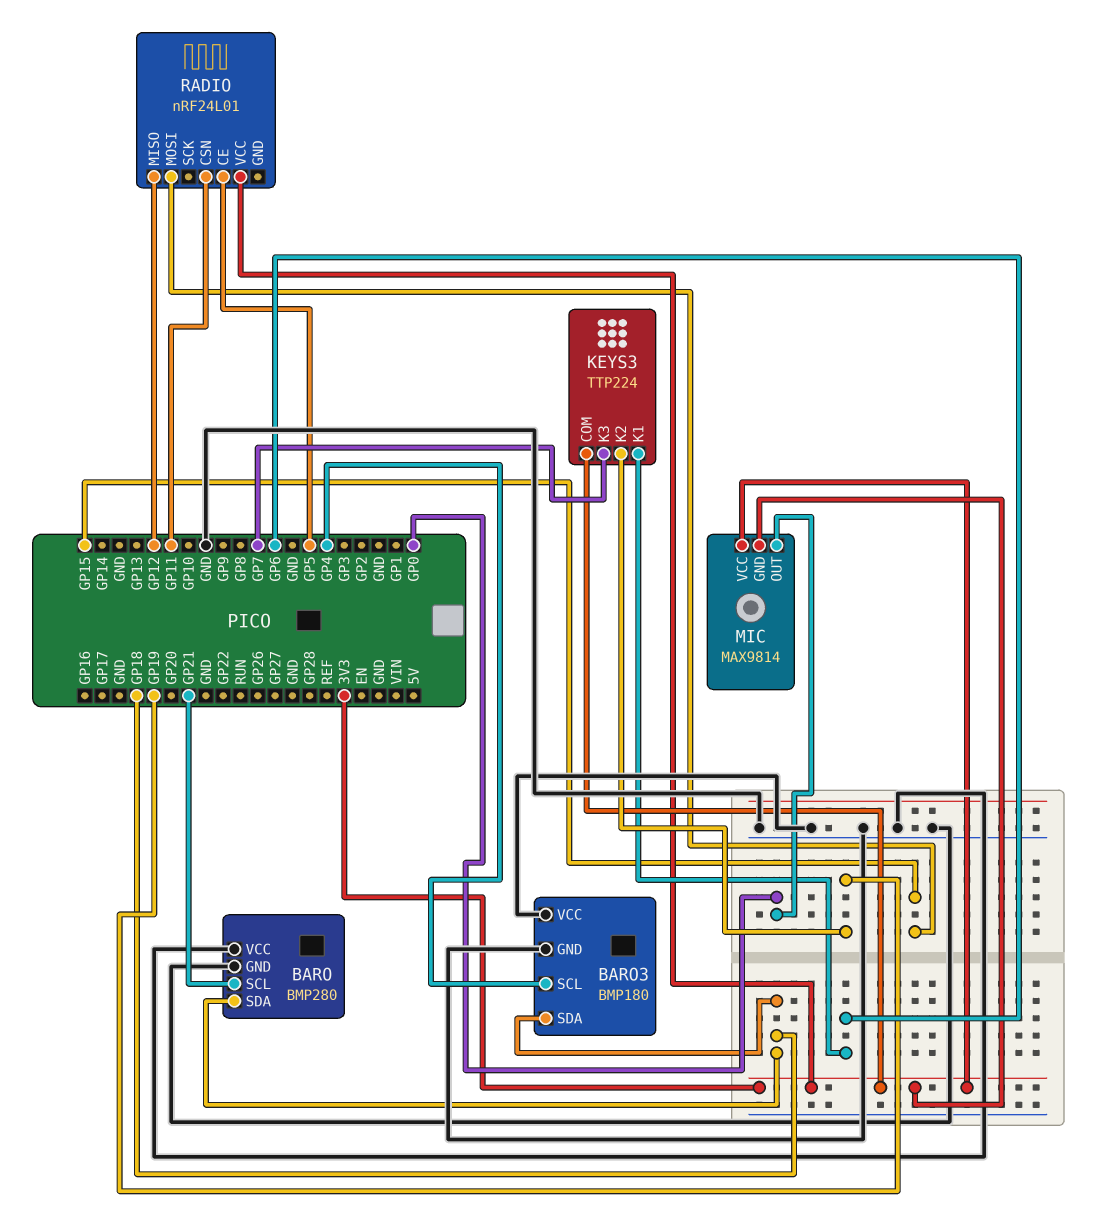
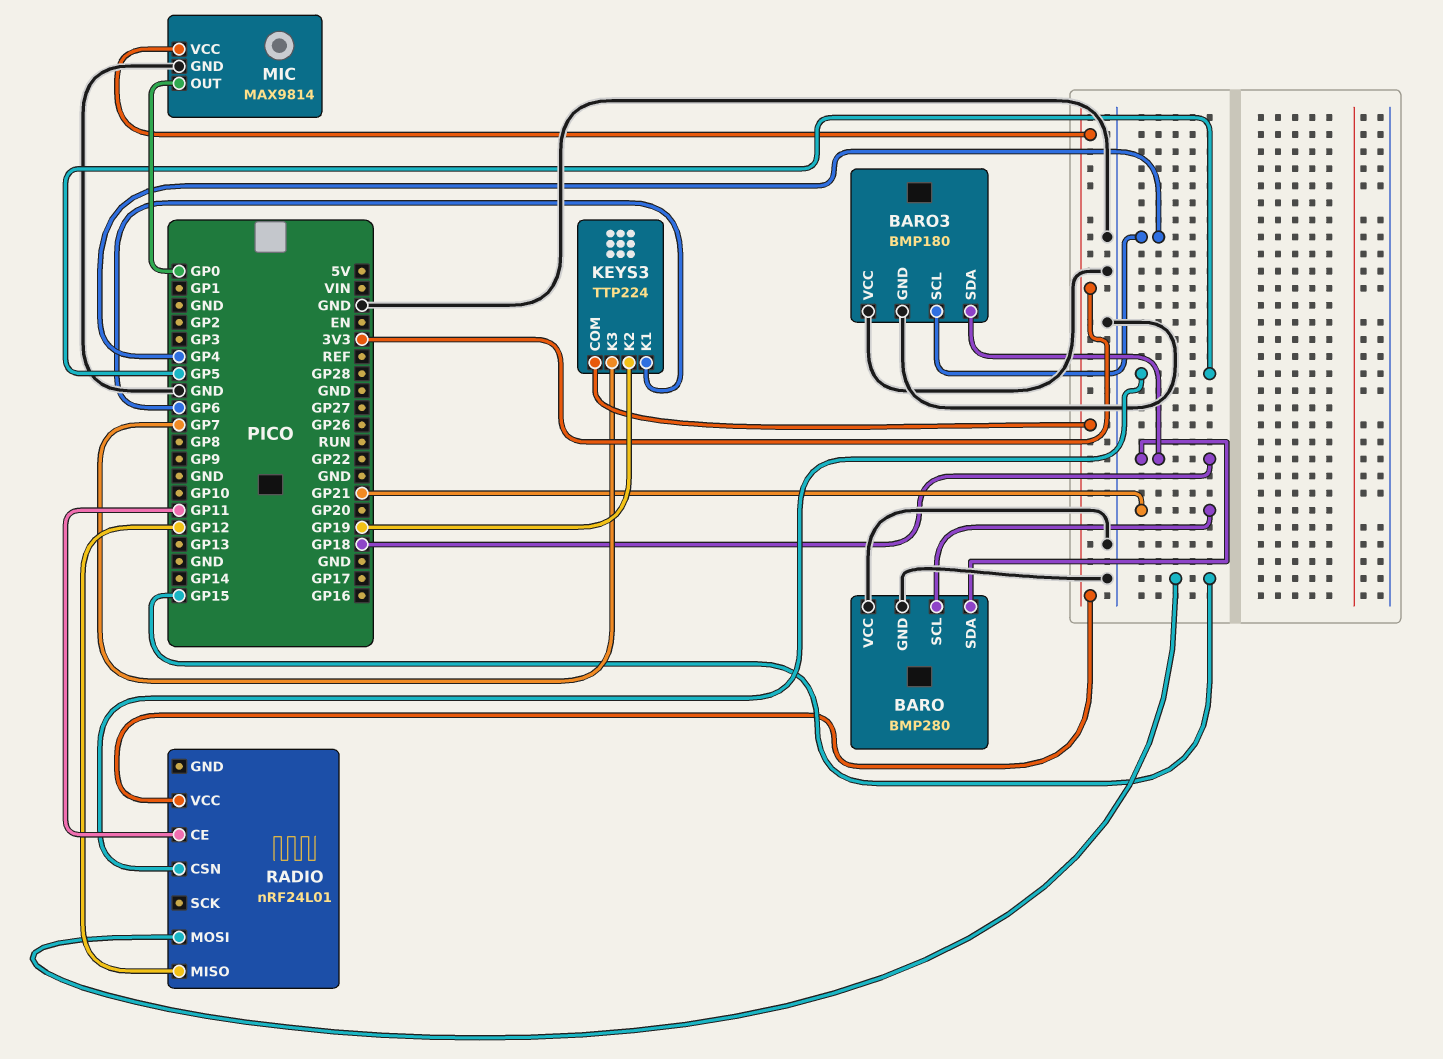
MIC pin GND: 3V3 -> GND
RADIO pin CE: GP5 -> GP11
RADIO pin CSN: GP11 -> GP5

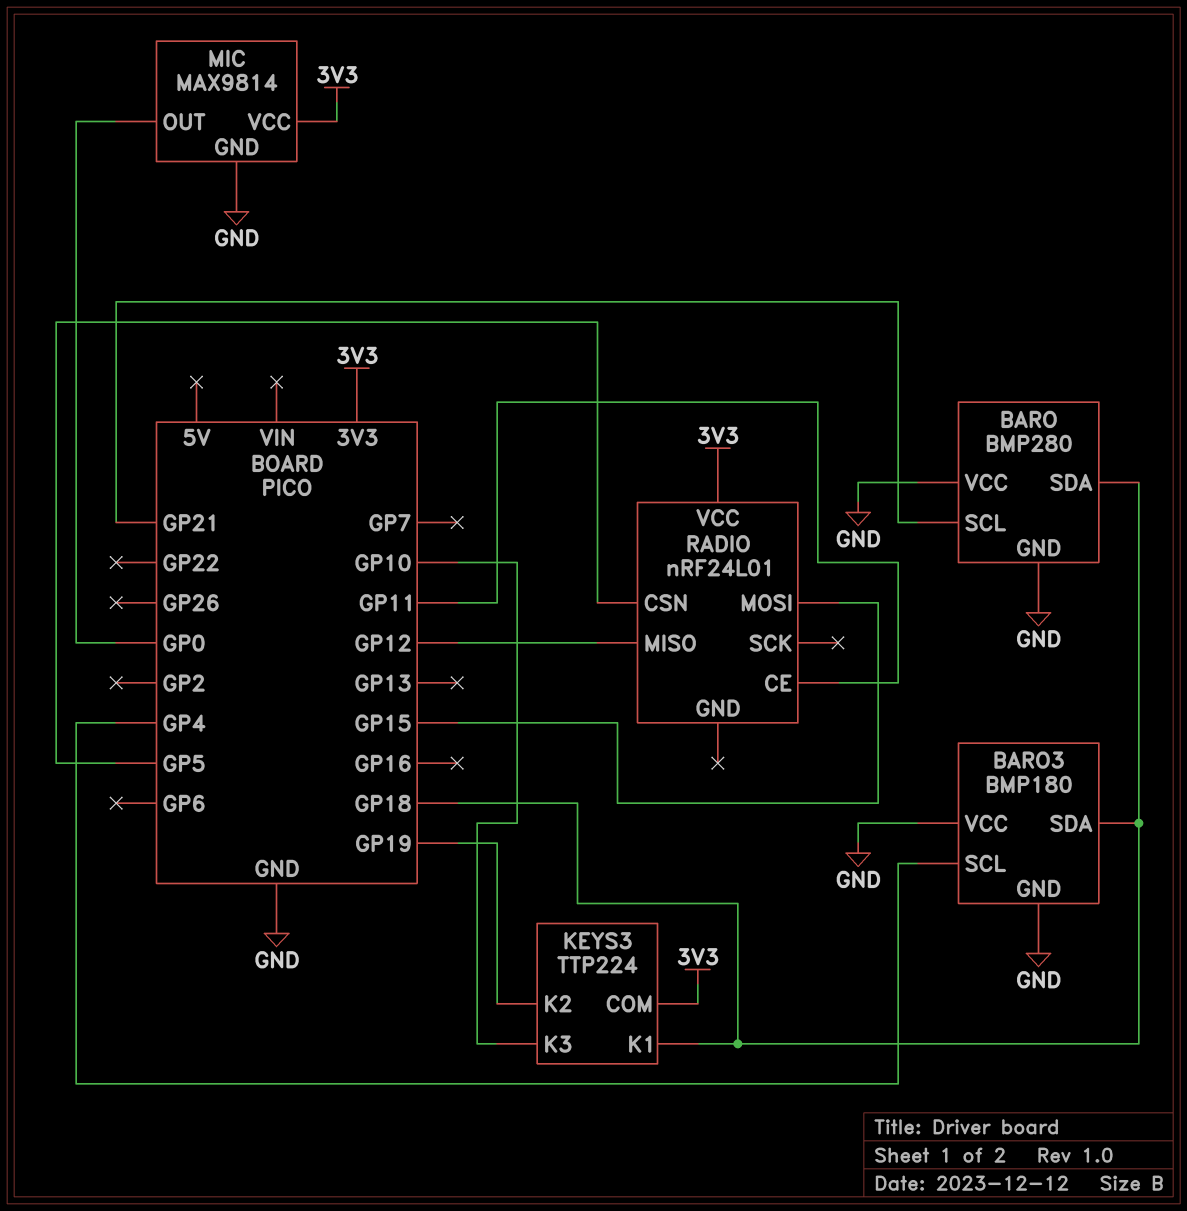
KEYS3 pin K1: GP6 -> GP18
KEYS3 pin K3: GP7 -> GP10

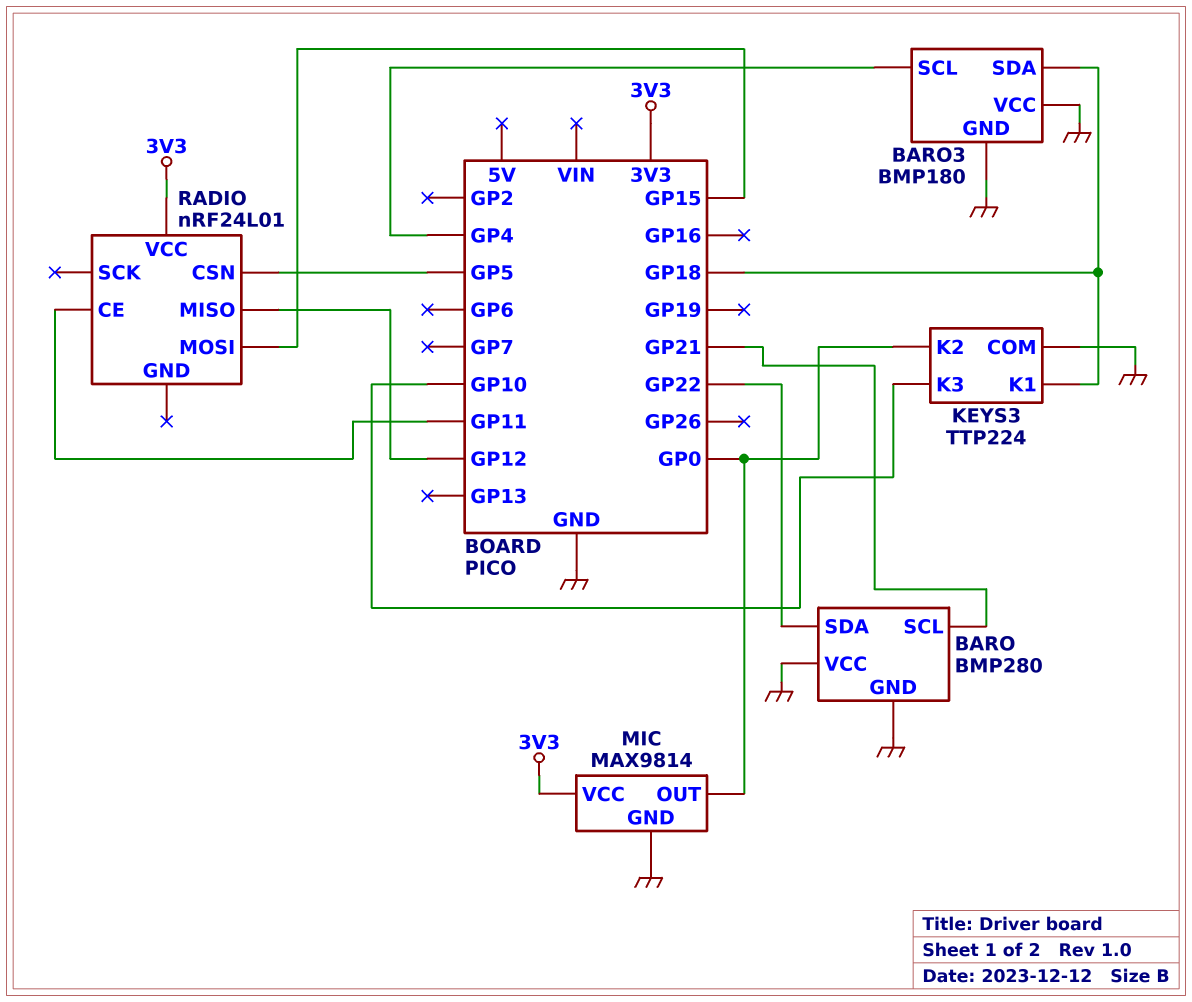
BARO pin SDA: GP18 -> GP22
KEYS3 pin COM: 3V3 -> GND
KEYS3 pin K2: GP19 -> GP0

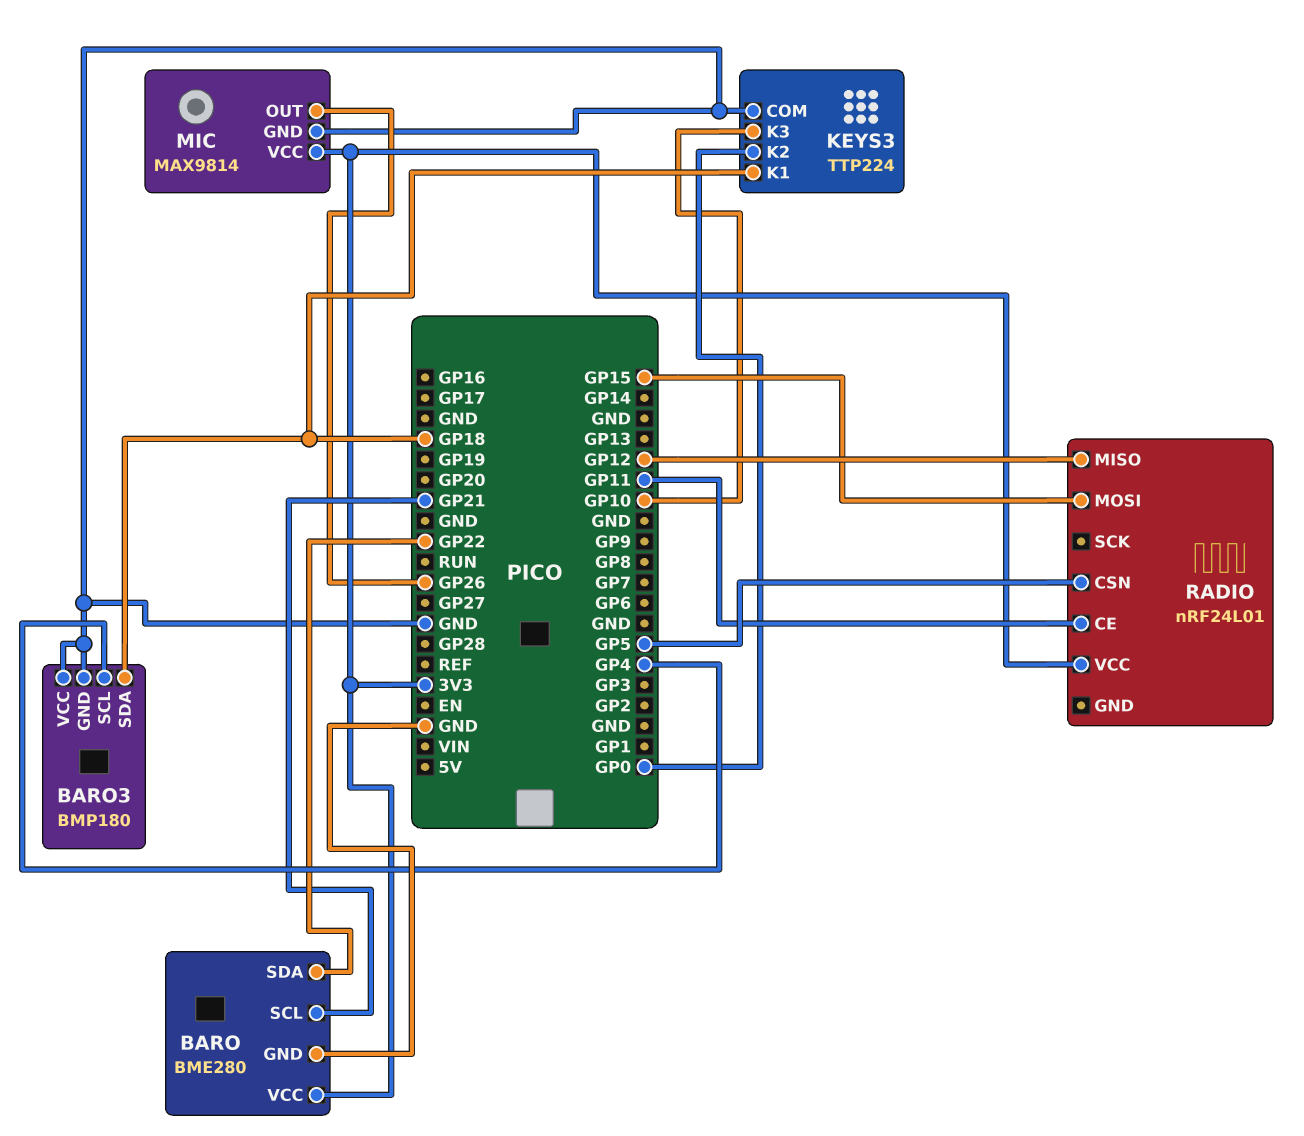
BARO: BMP280 -> BME280
BARO pin VCC: GND -> 3V3
MIC pin OUT: GP0 -> GP26

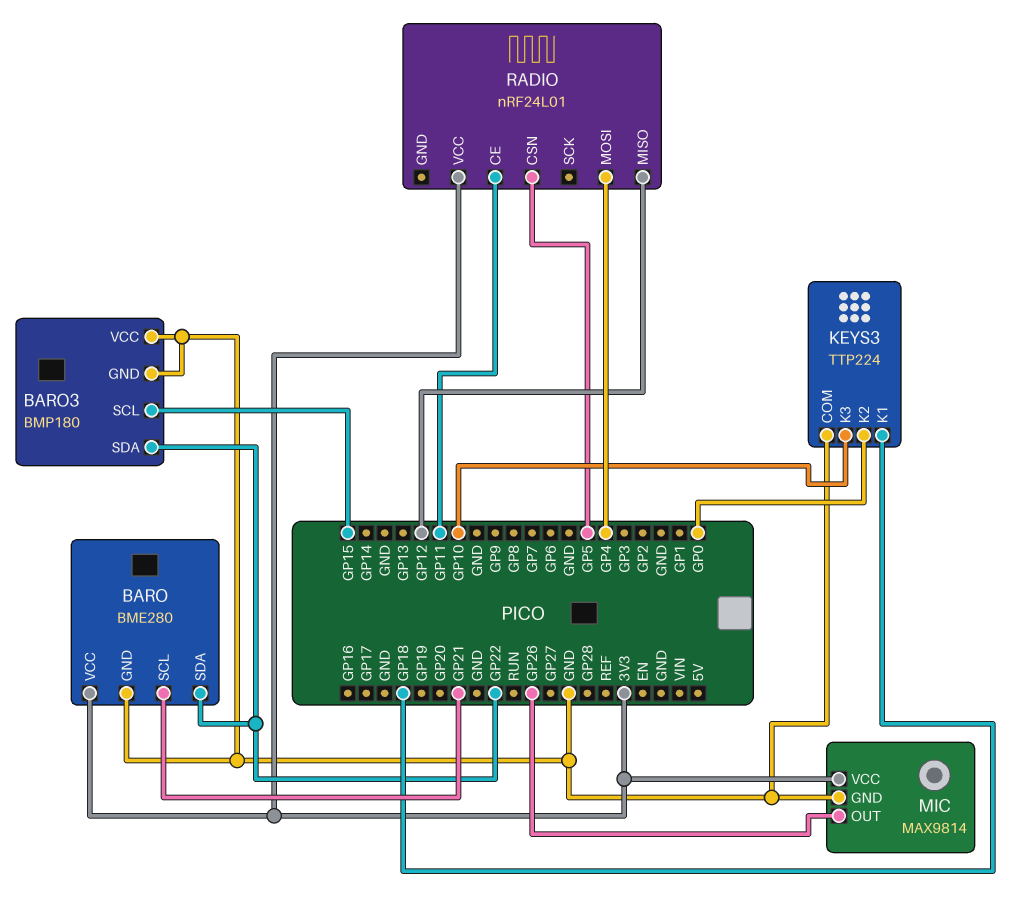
BARO3 pin SCL: GP4 -> GP15
BARO3 pin SDA: GP18 -> GP22
RADIO pin MOSI: GP15 -> GP4

